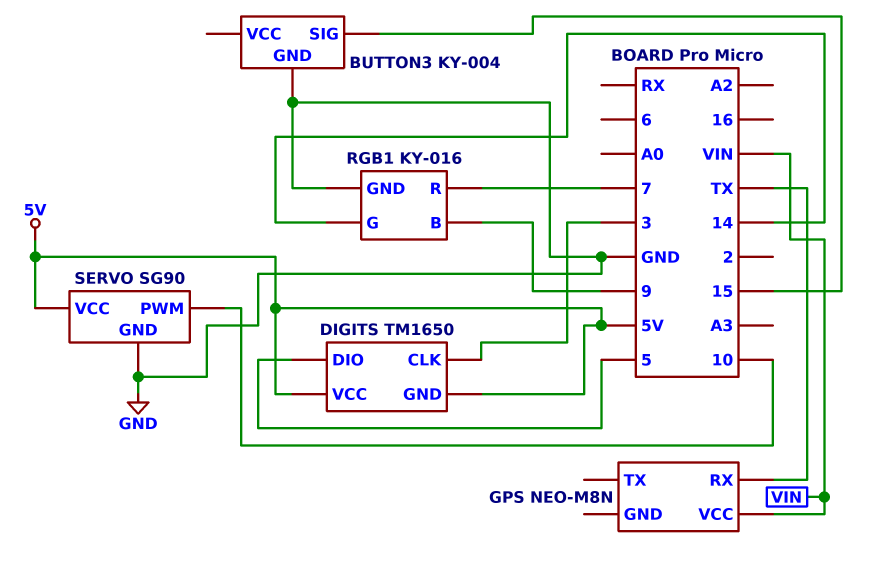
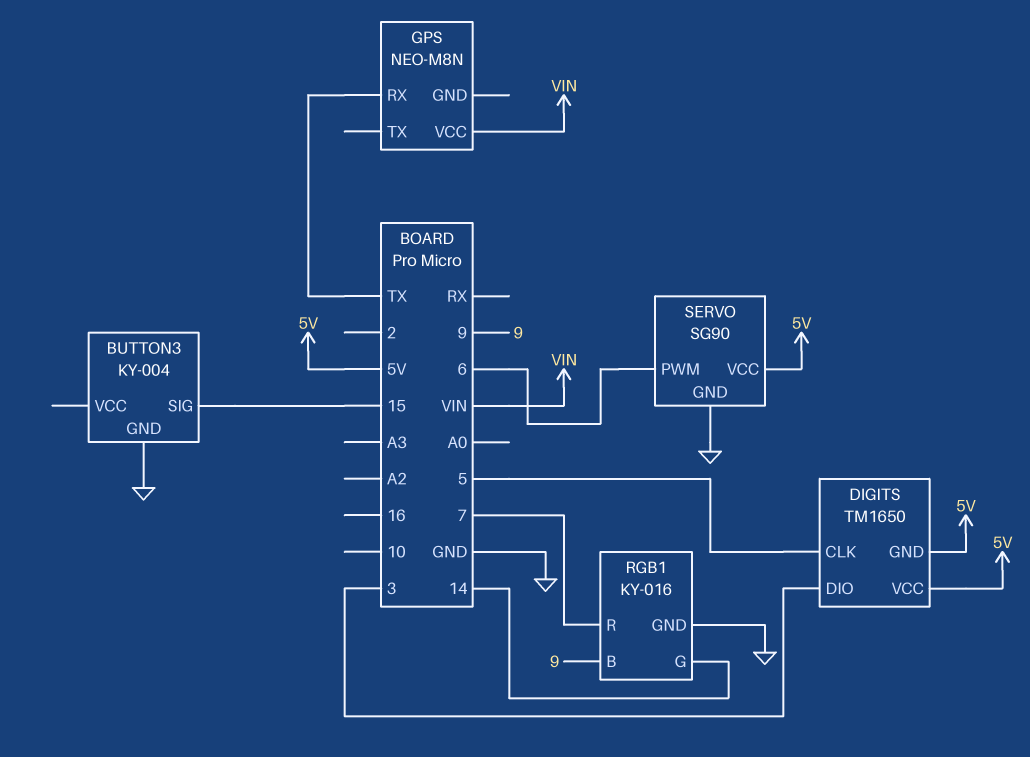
DIGITS pin CLK: 3 -> 5
DIGITS pin DIO: 5 -> 3
SERVO pin PWM: 10 -> 6

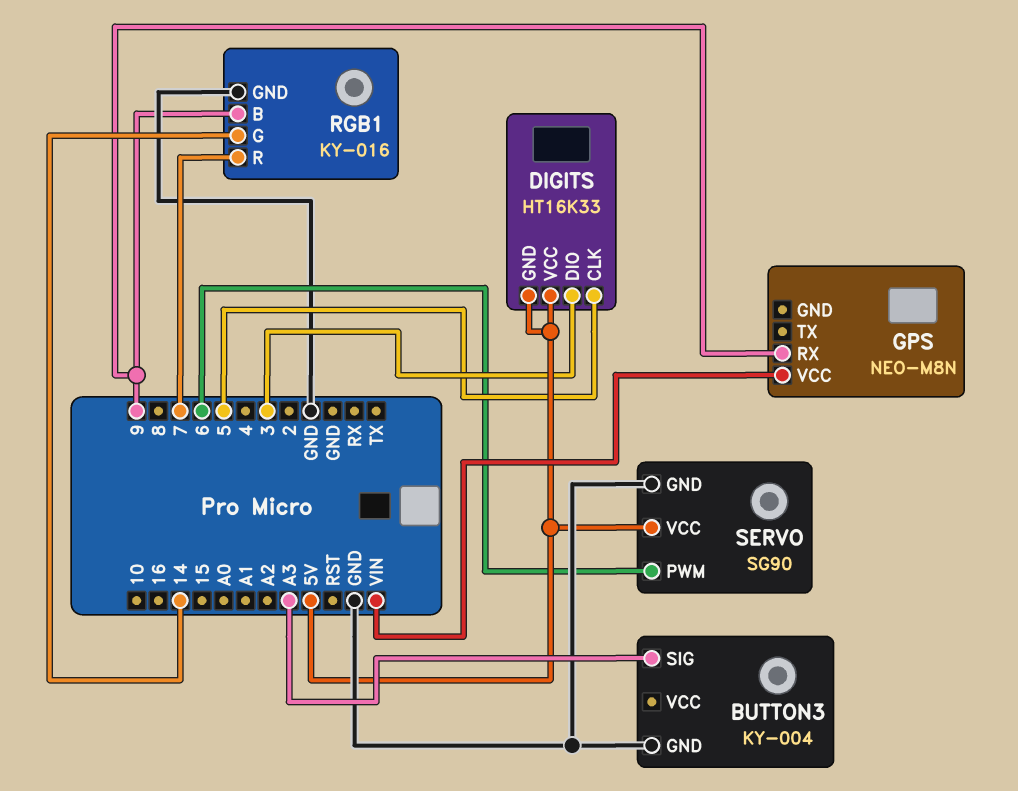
BUTTON3 pin SIG: 15 -> A3
DIGITS: TM1650 -> HT16K33
GPS pin RX: TX -> 9

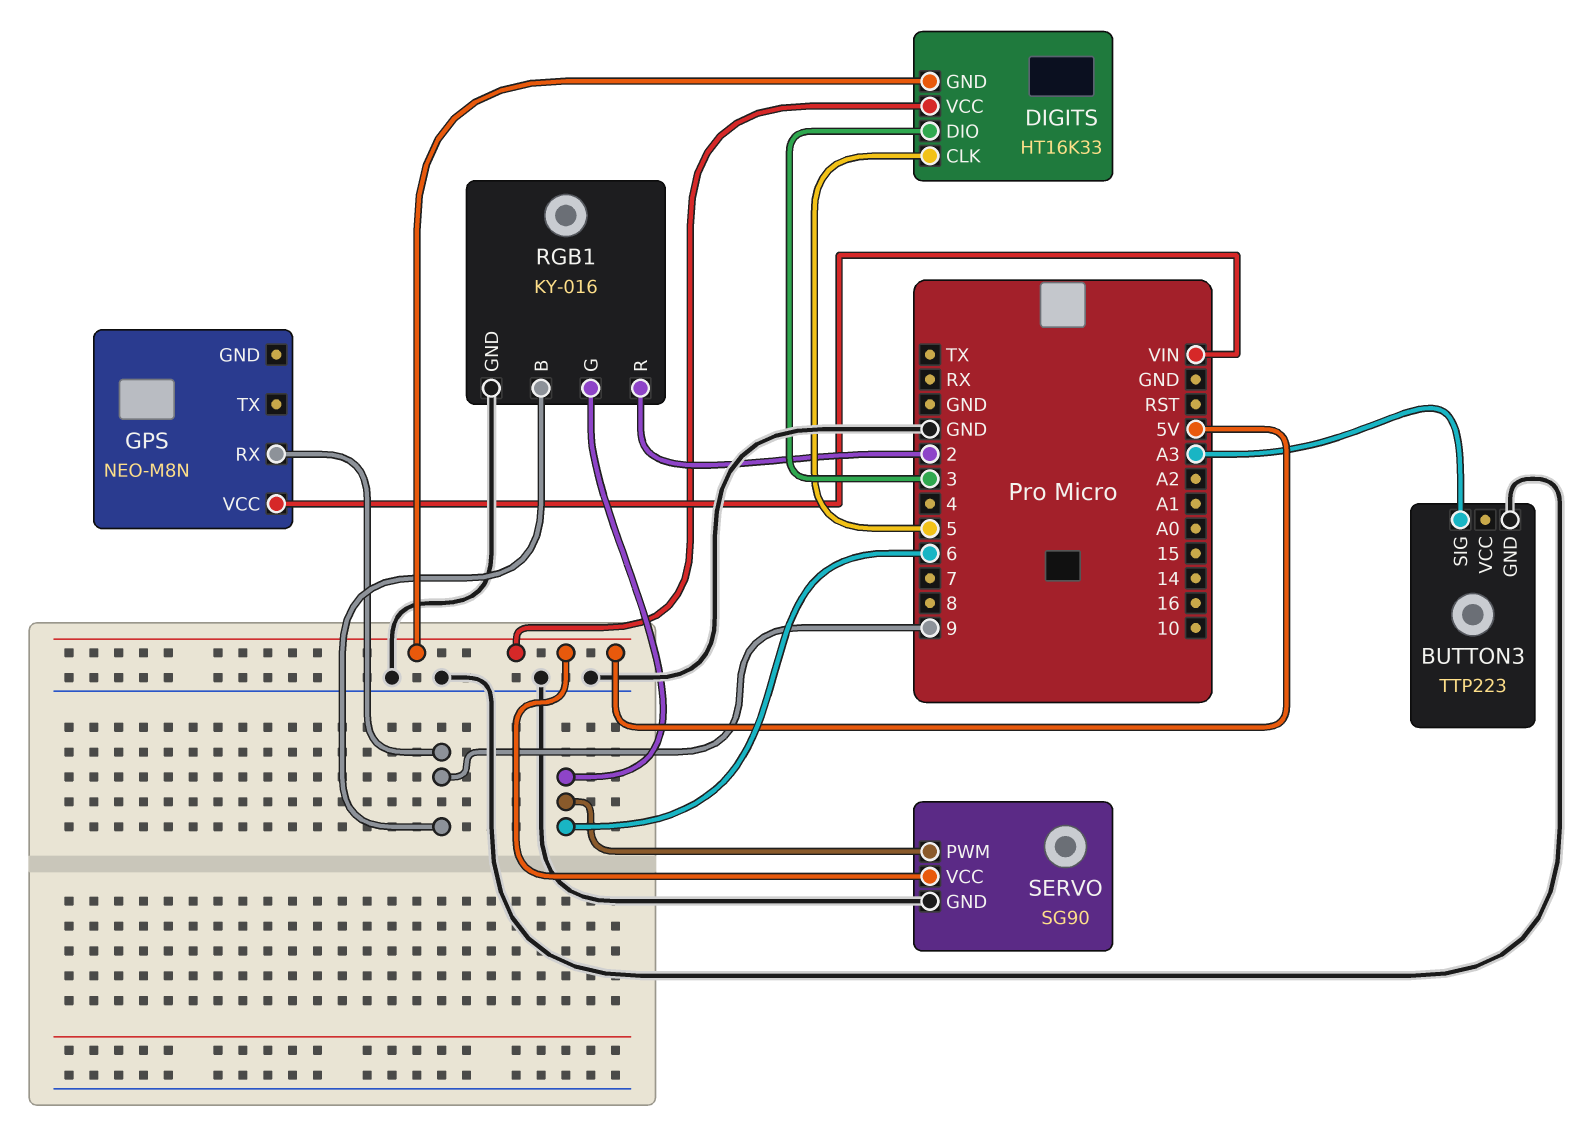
BUTTON3: KY-004 -> TTP223
RGB1 pin G: 14 -> 6
RGB1 pin R: 7 -> 2

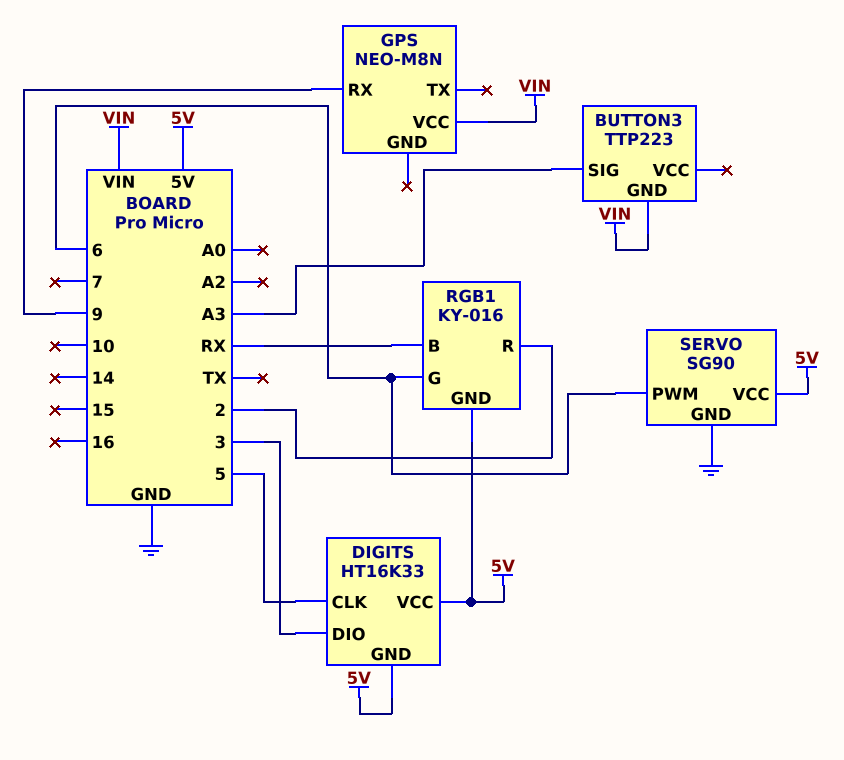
BUTTON3 pin GND: GND -> VIN
RGB1 pin B: 9 -> RX
RGB1 pin GND: GND -> 5V

